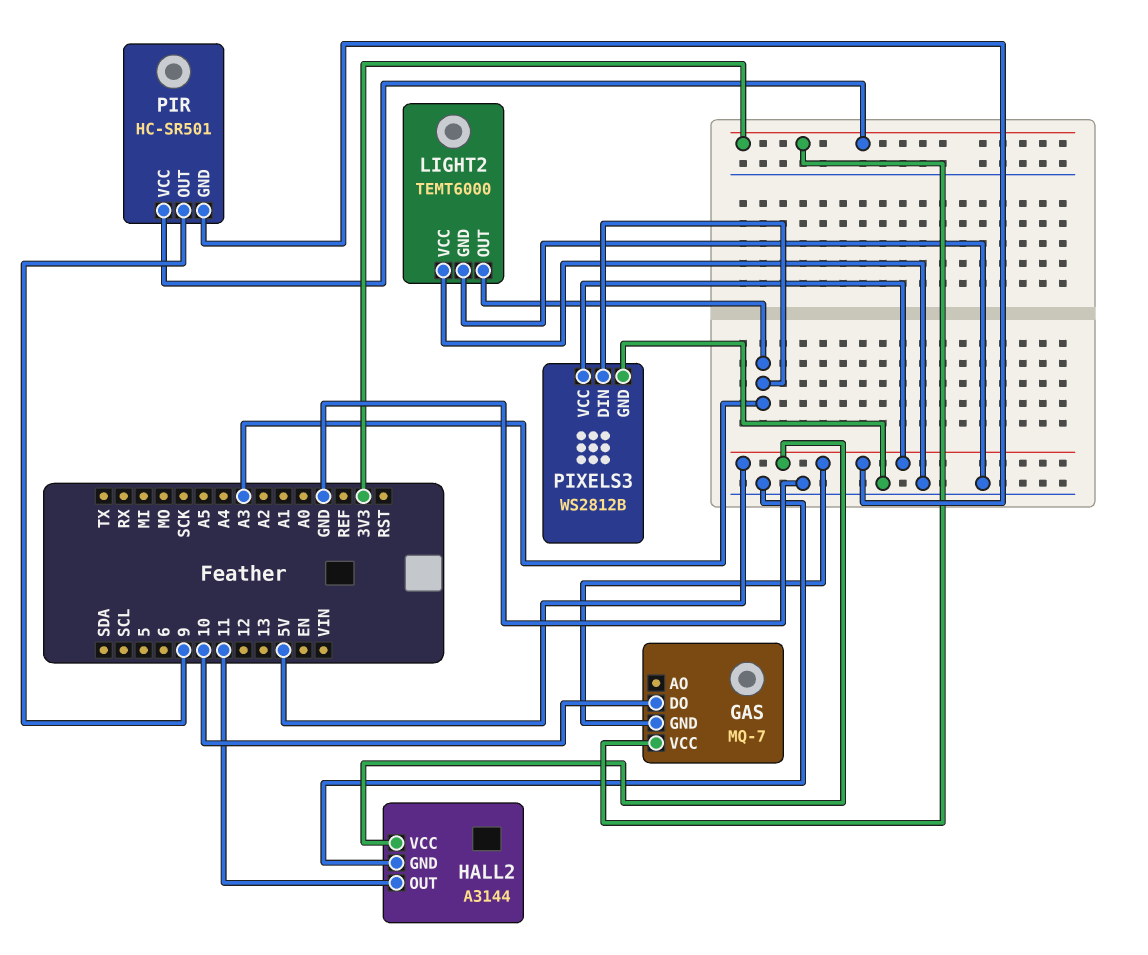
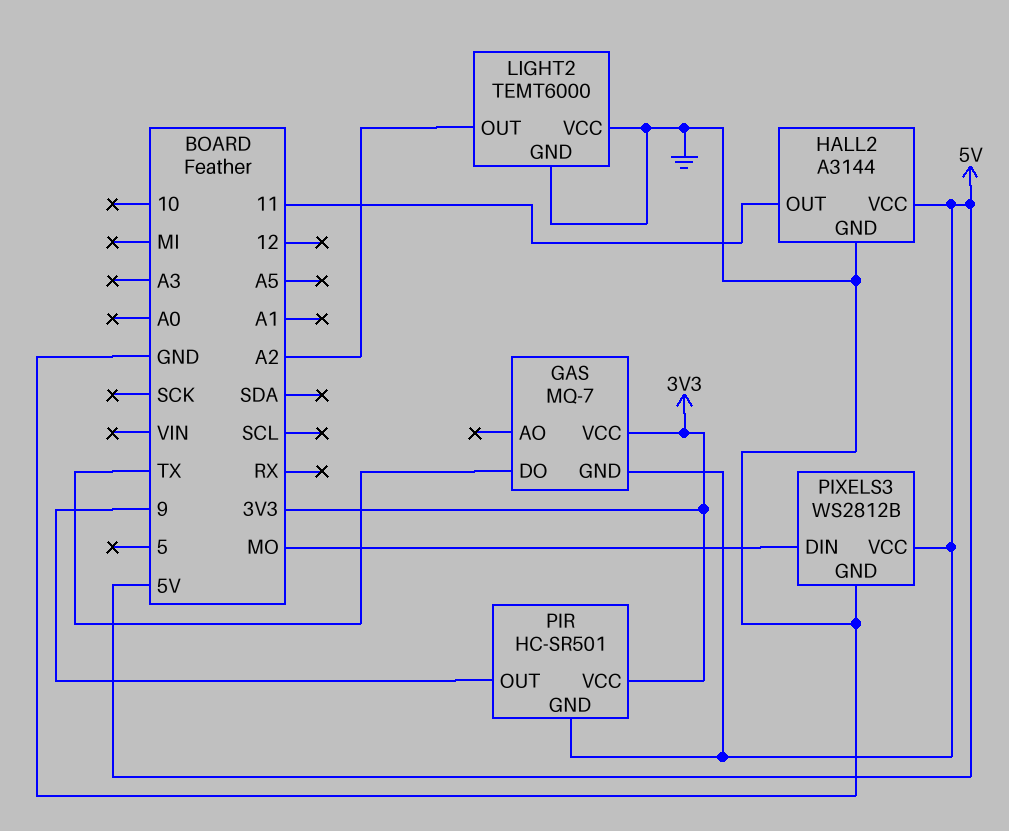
GAS pin DO: 10 -> TX
LIGHT2 pin OUT: A3 -> A2
PIXELS3 pin DIN: A3 -> MO

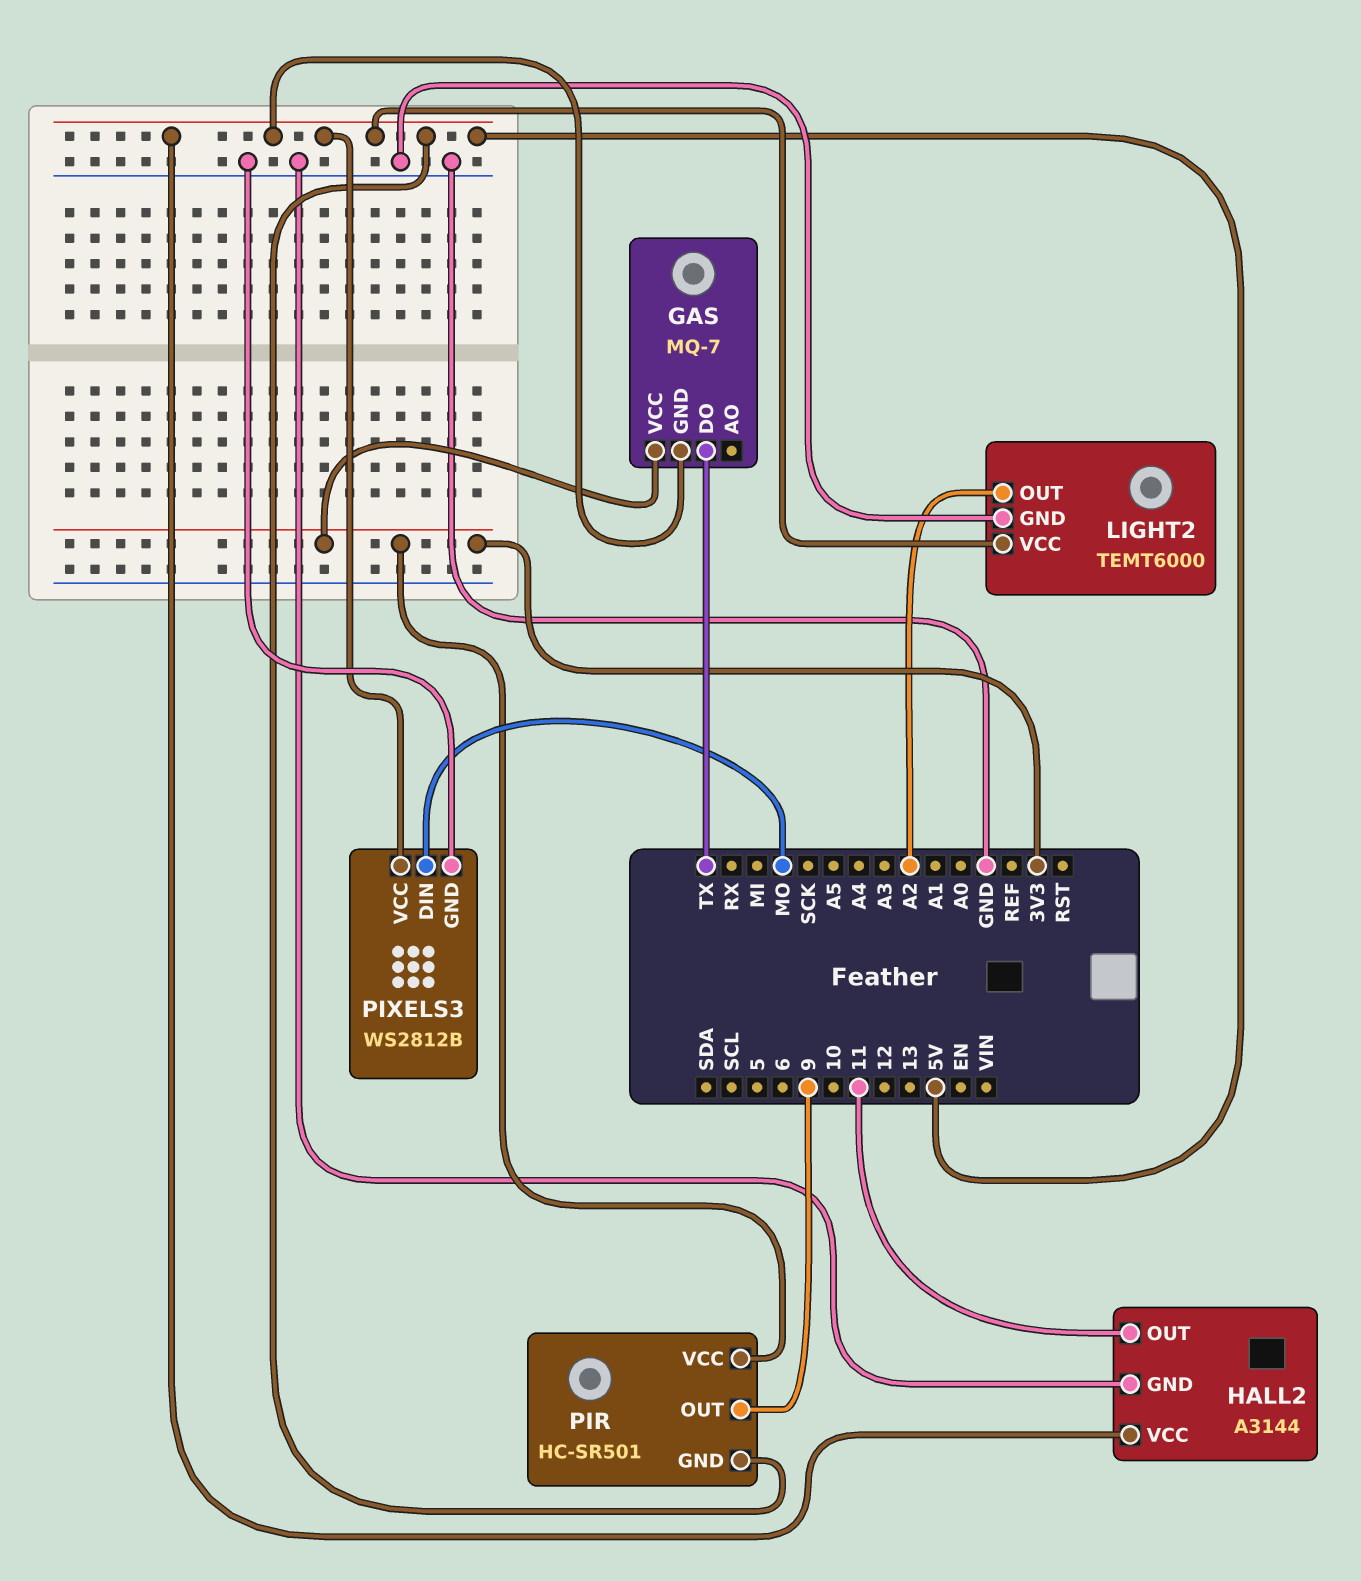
LIGHT2 pin VCC: GND -> 5V

